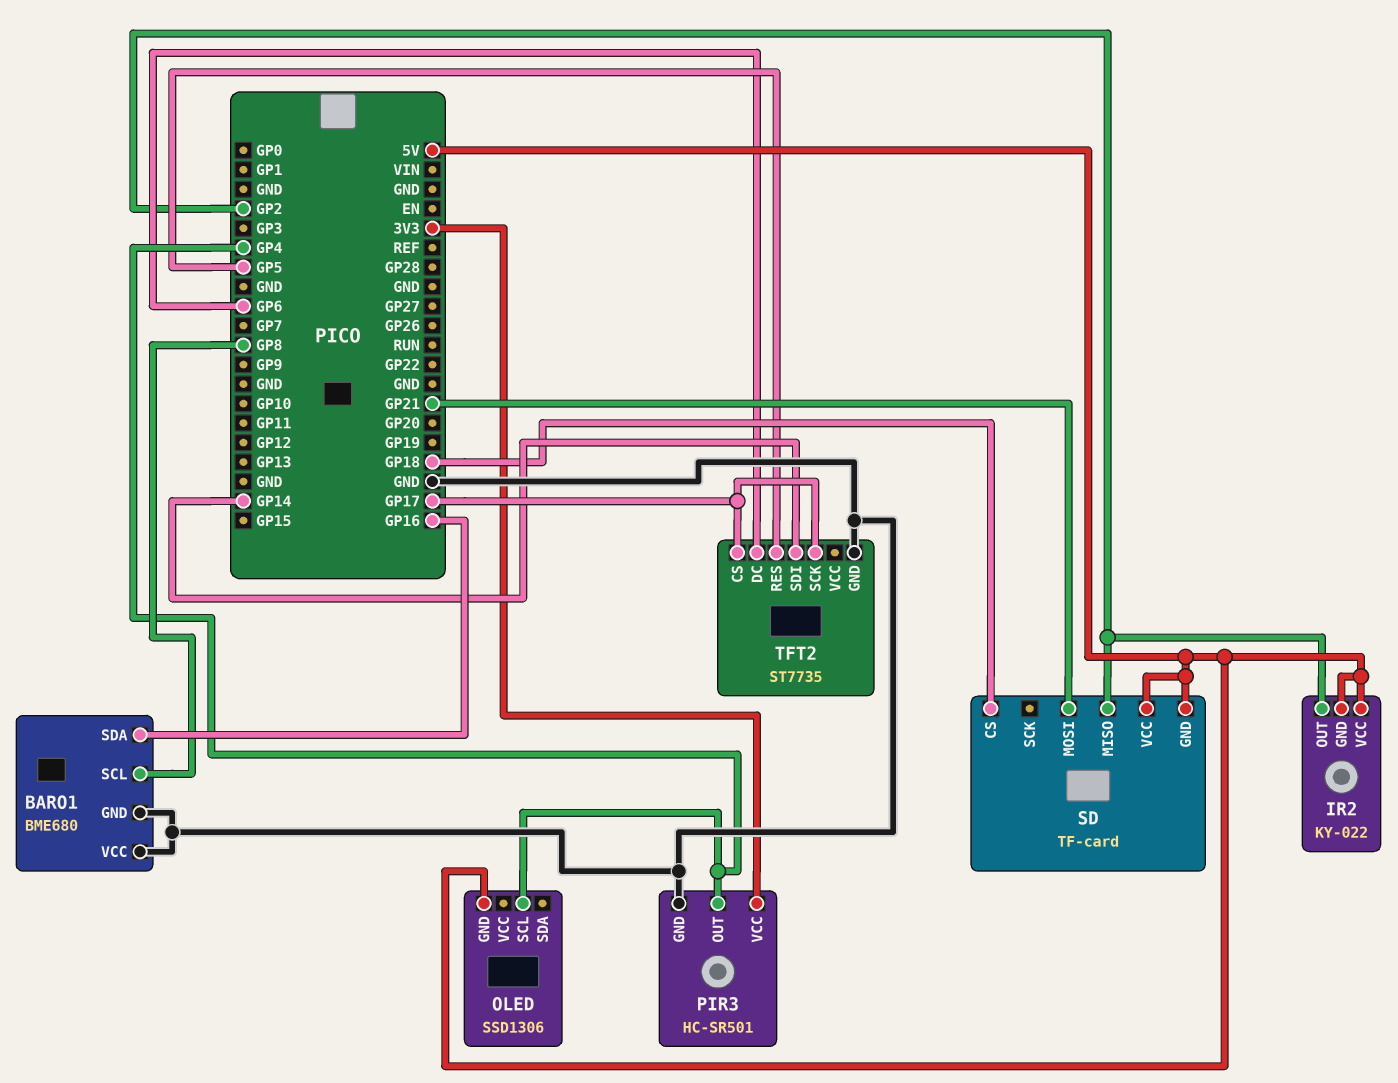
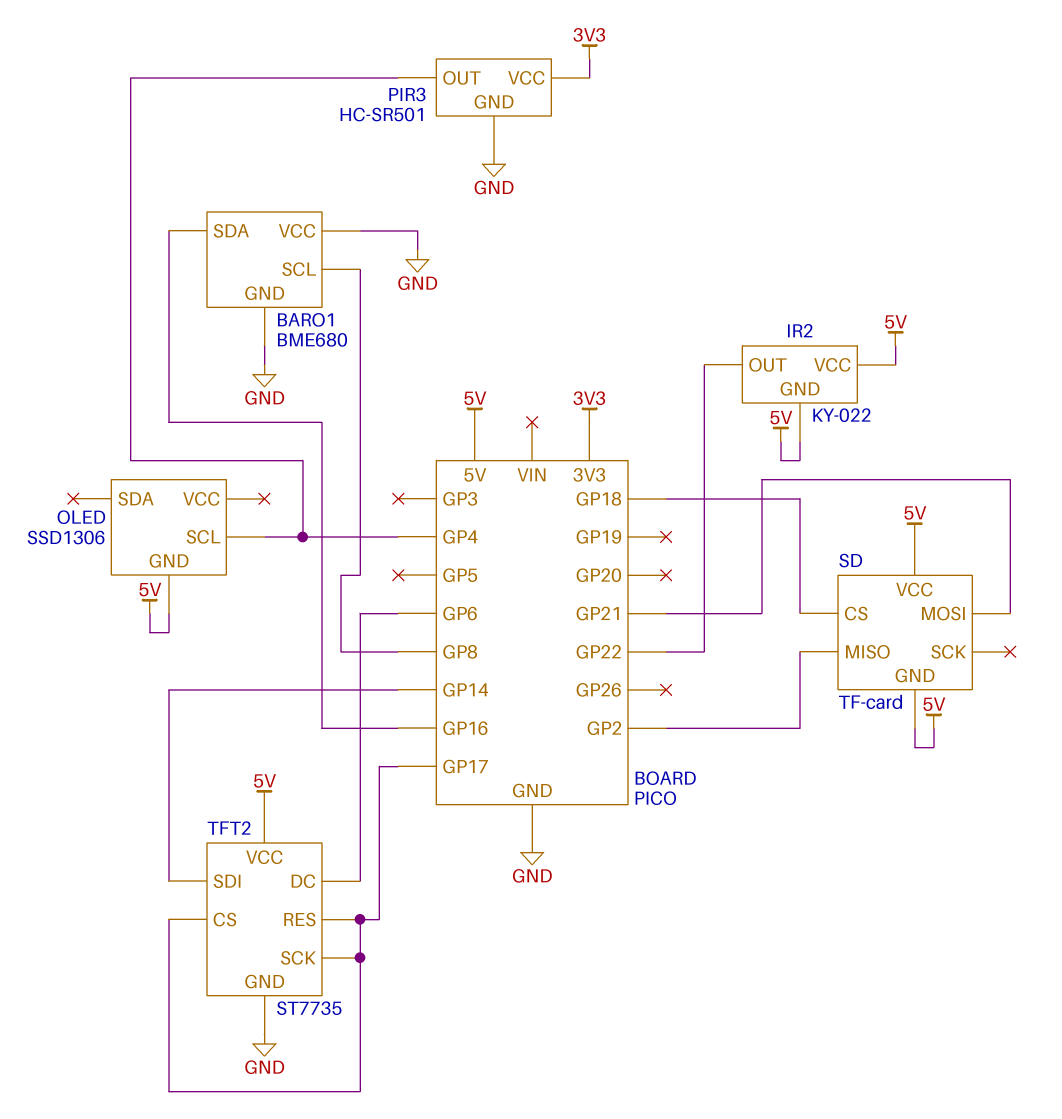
IR2 pin OUT: GP2 -> GP22
TFT2 pin RES: GP5 -> GP17
TFT2 pin VCC: none -> 5V

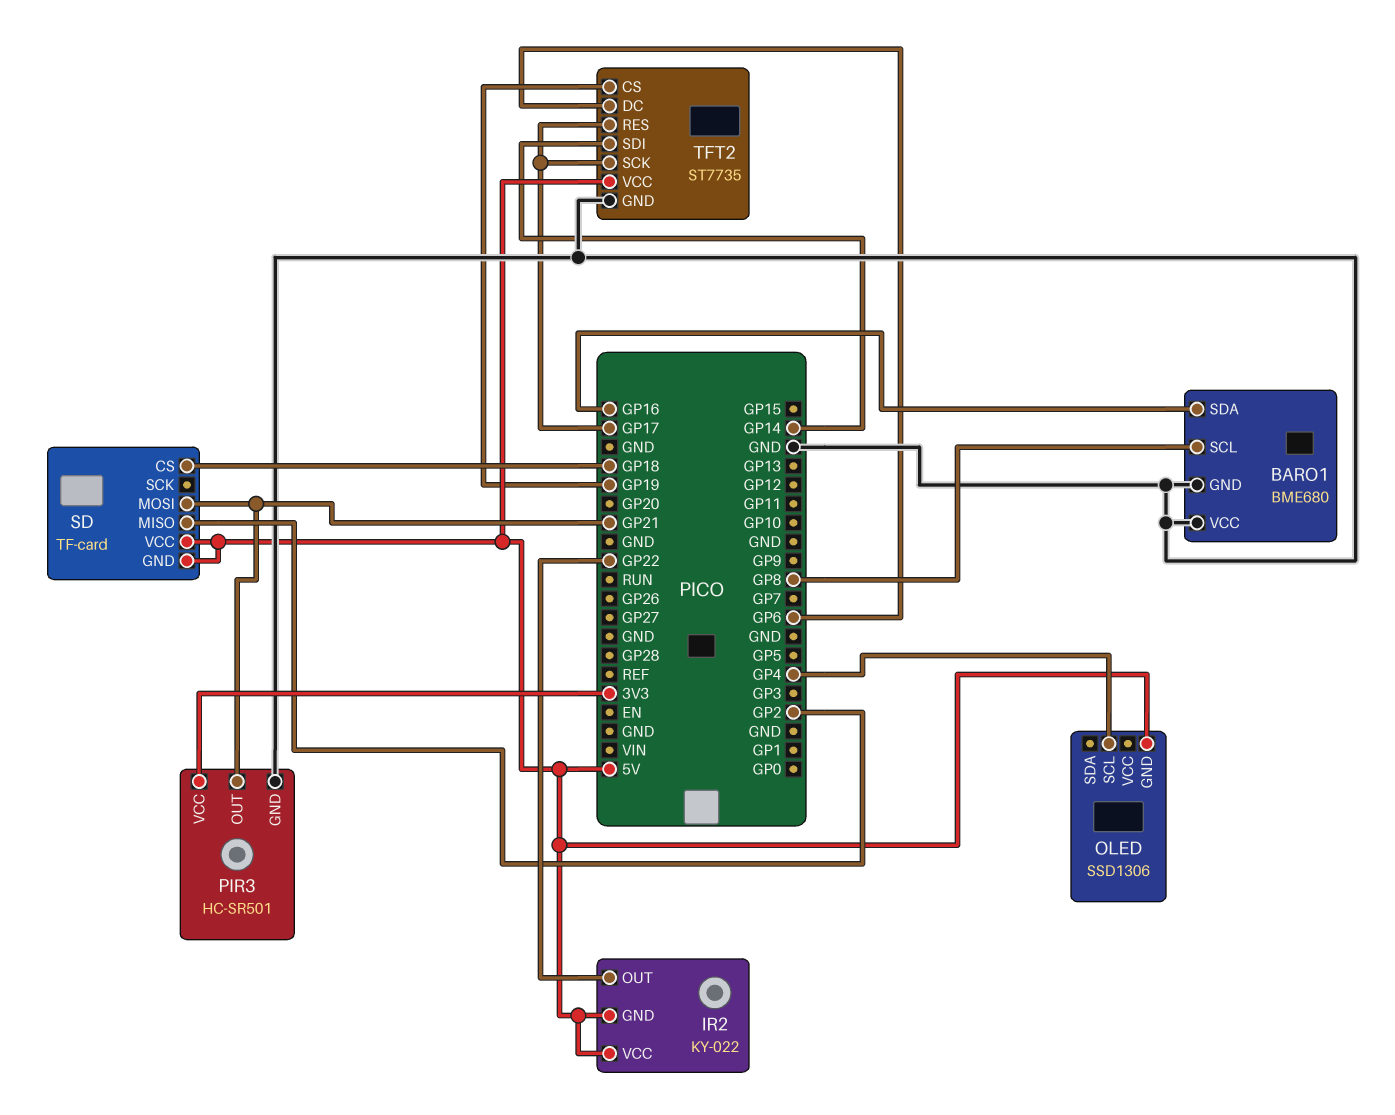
PIR3 pin OUT: GP4 -> GP21
TFT2 pin CS: GP17 -> GP19

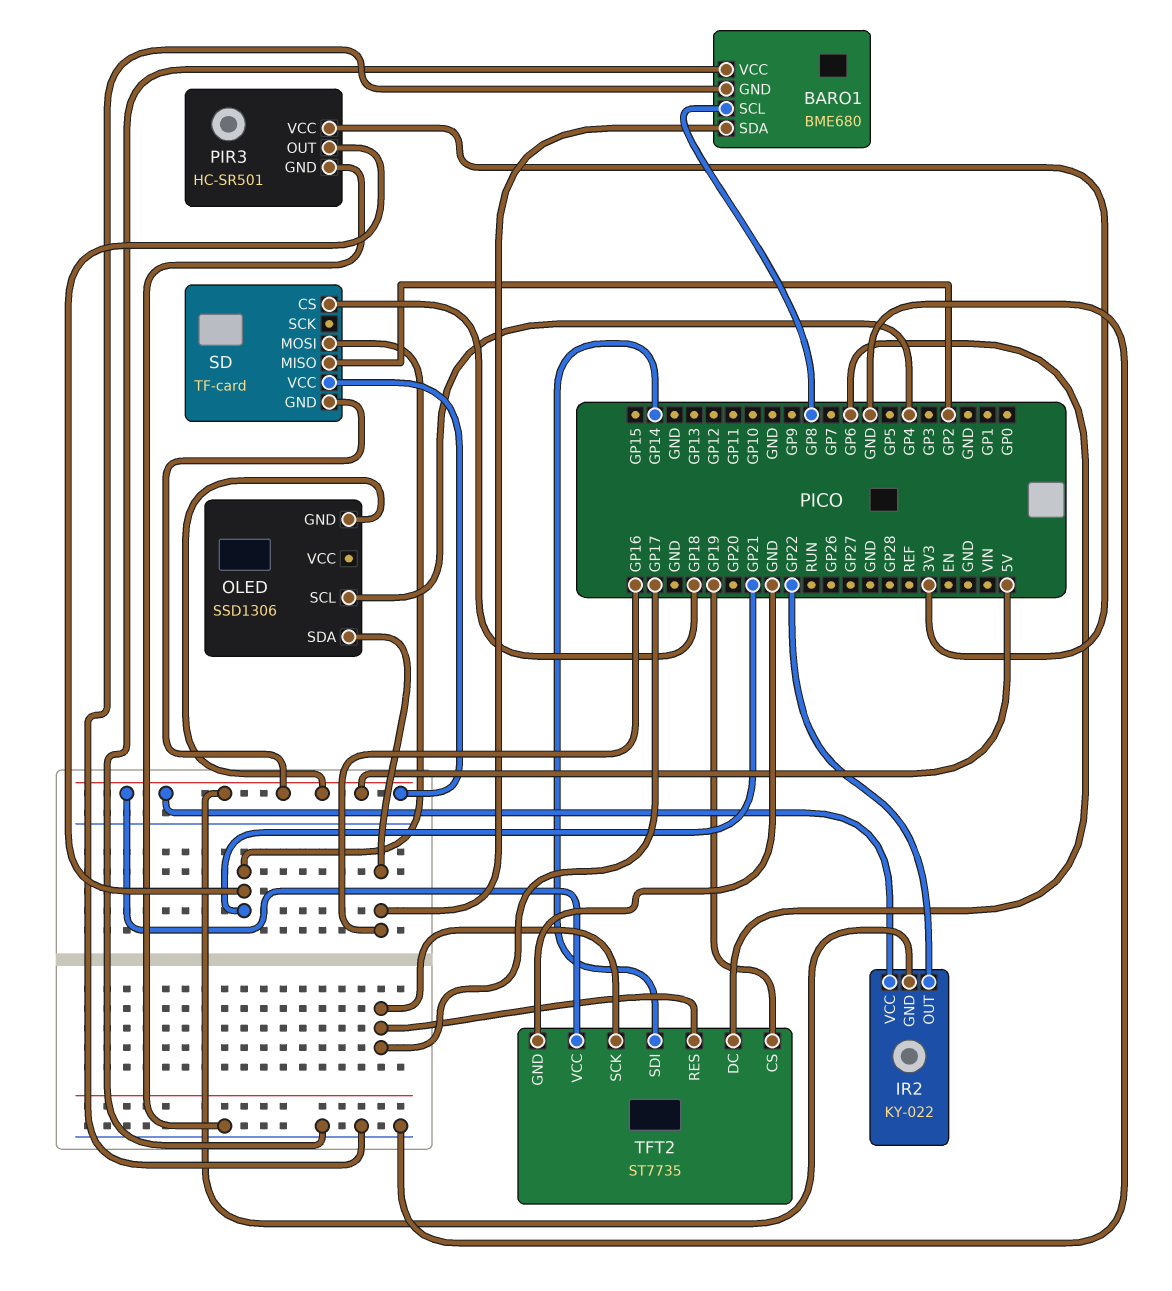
OLED pin SDA: none -> GP16

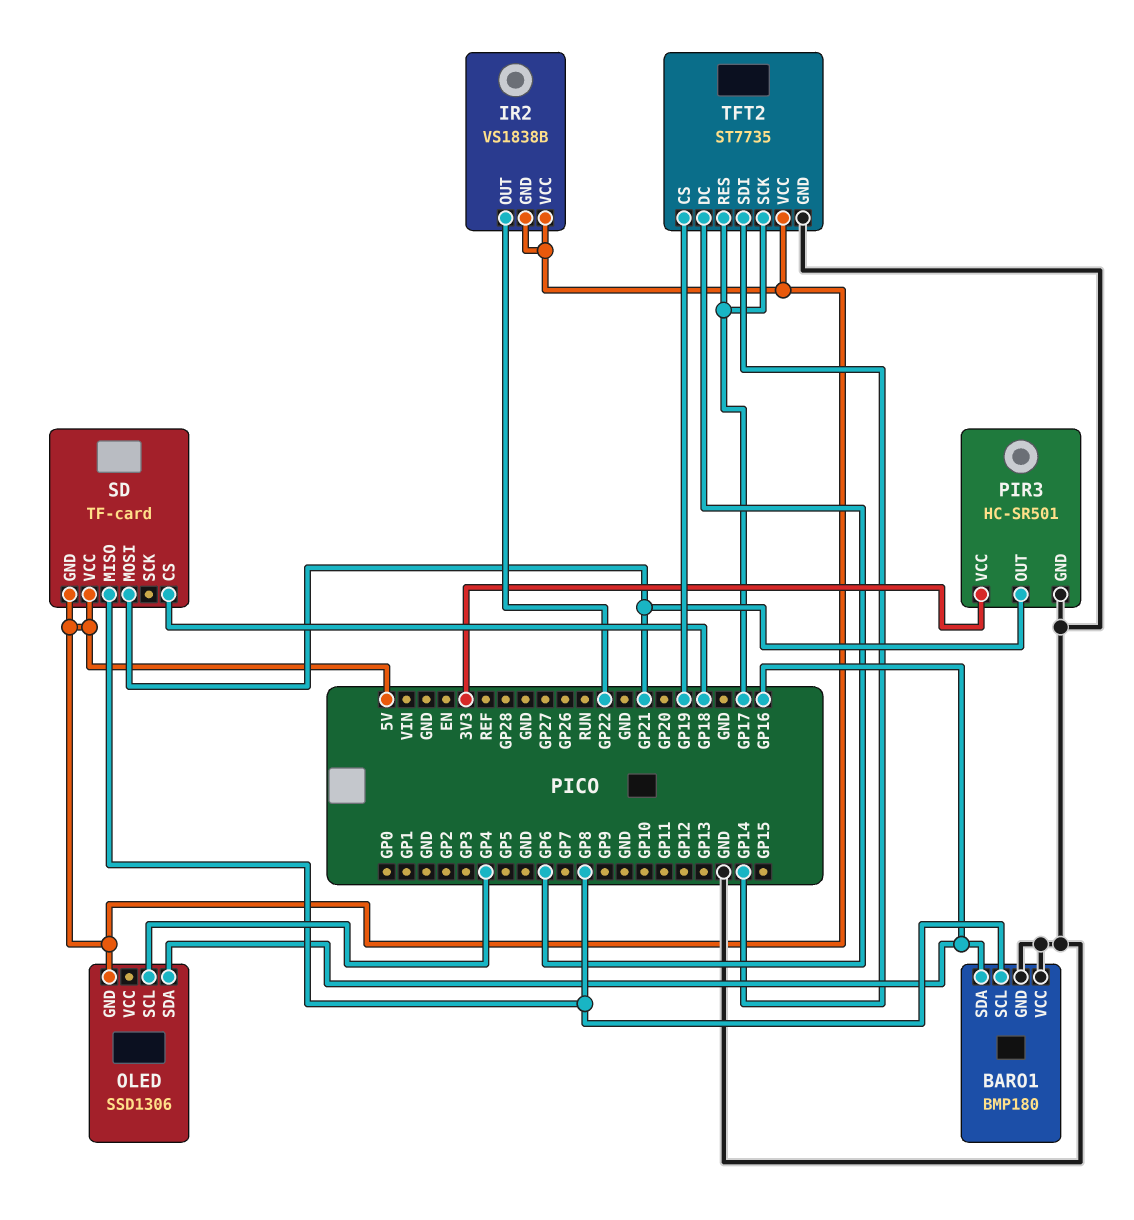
BARO1: BME680 -> BMP180
IR2: KY-022 -> VS1838B
SD pin MISO: GP2 -> GP8

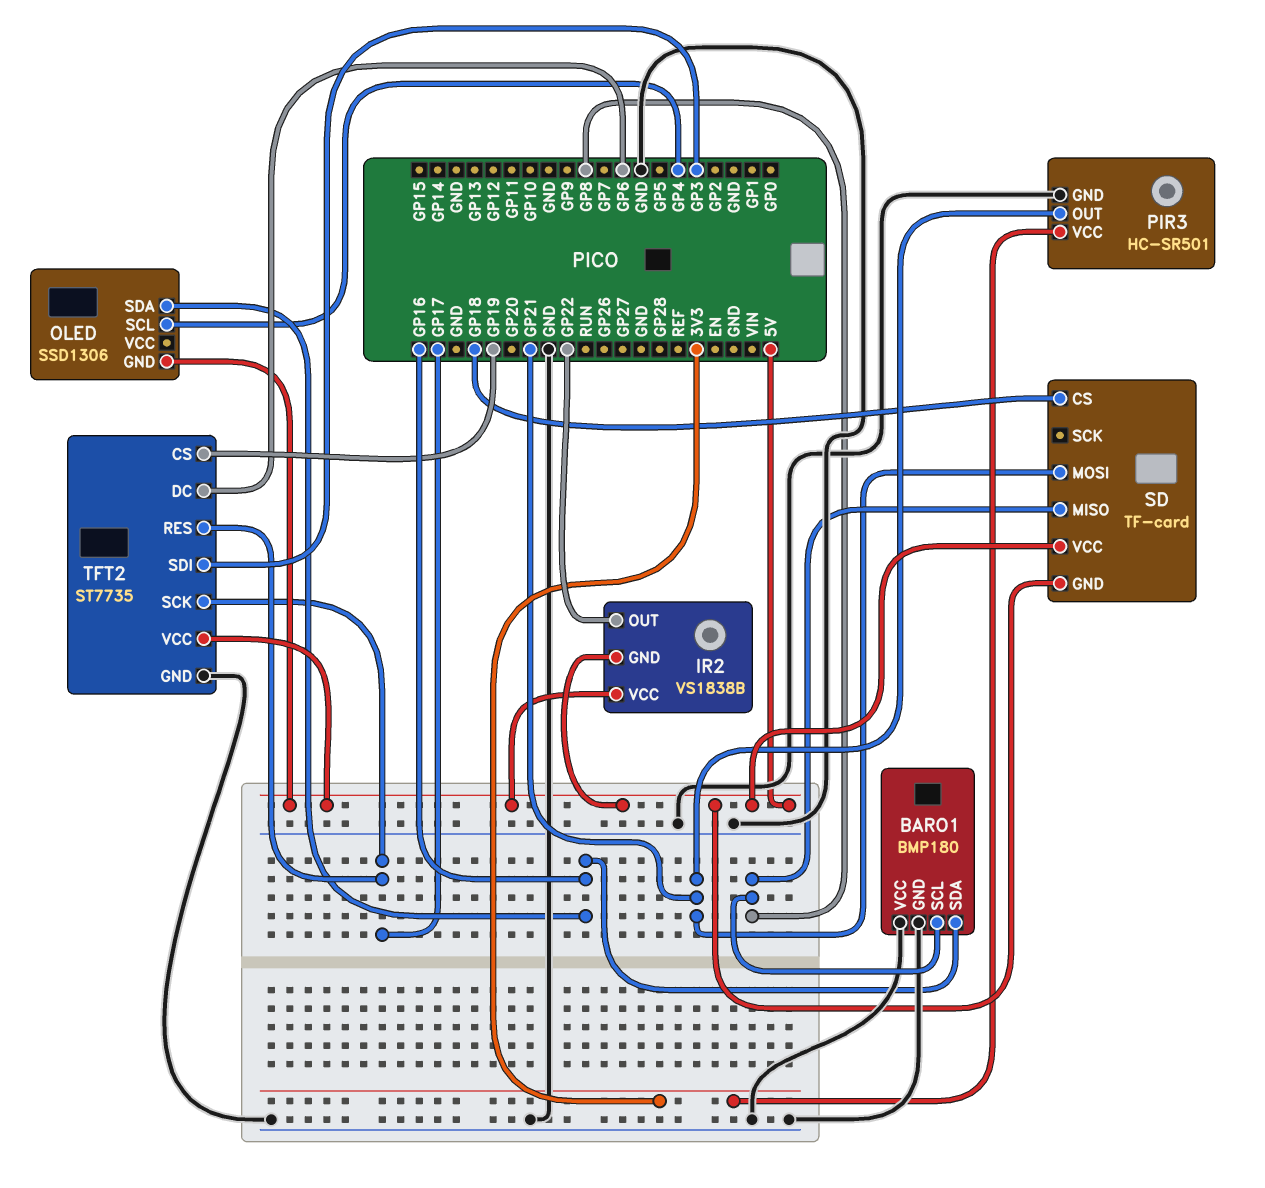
TFT2 pin SDI: GP14 -> GP3

